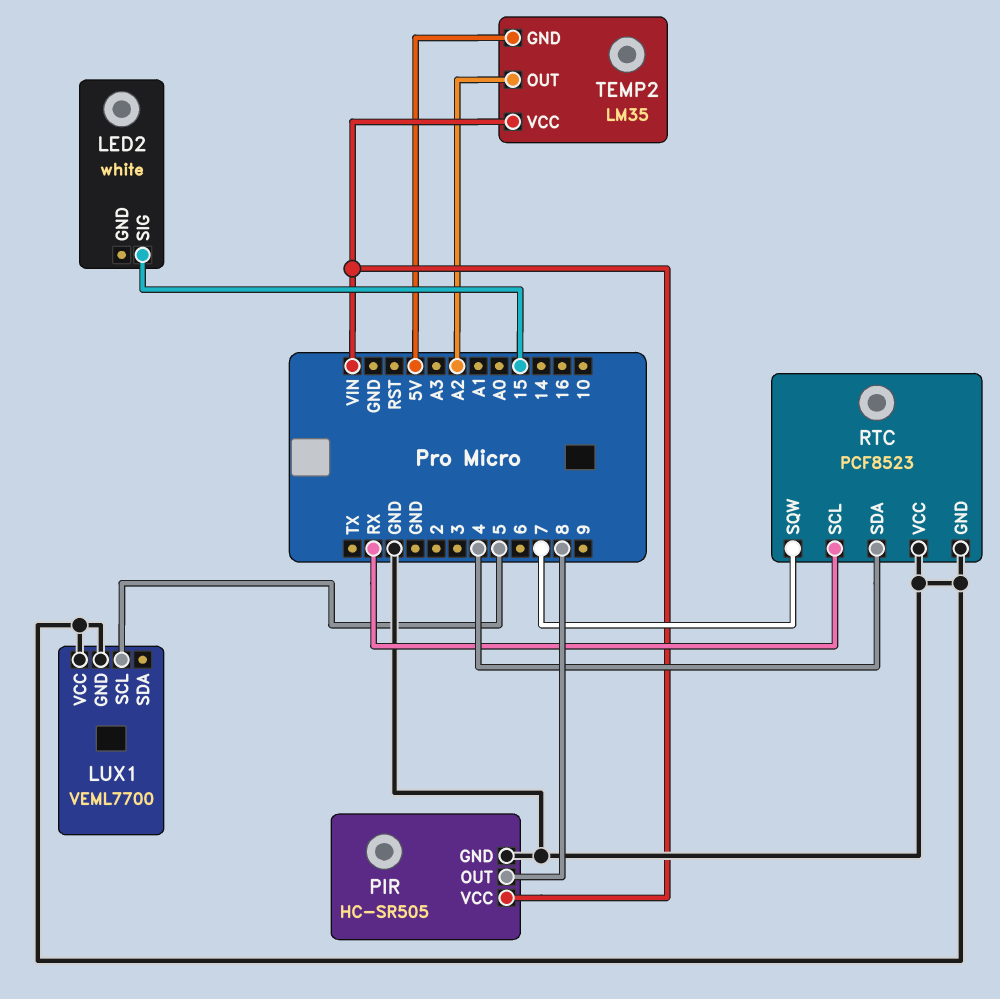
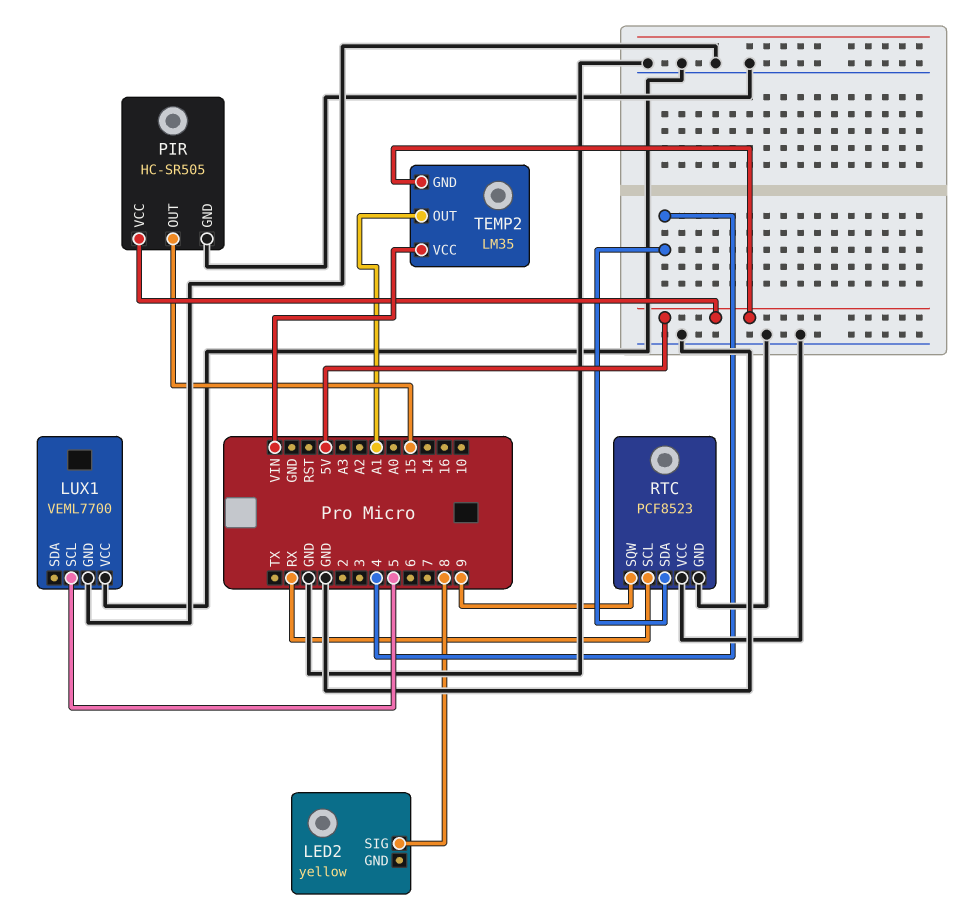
LED2: white -> yellow
LED2 pin SIG: 15 -> 8
PIR pin OUT: 8 -> 15
PIR pin VCC: VIN -> 5V
RTC pin SQW: 7 -> 9
TEMP2 pin OUT: A2 -> A1

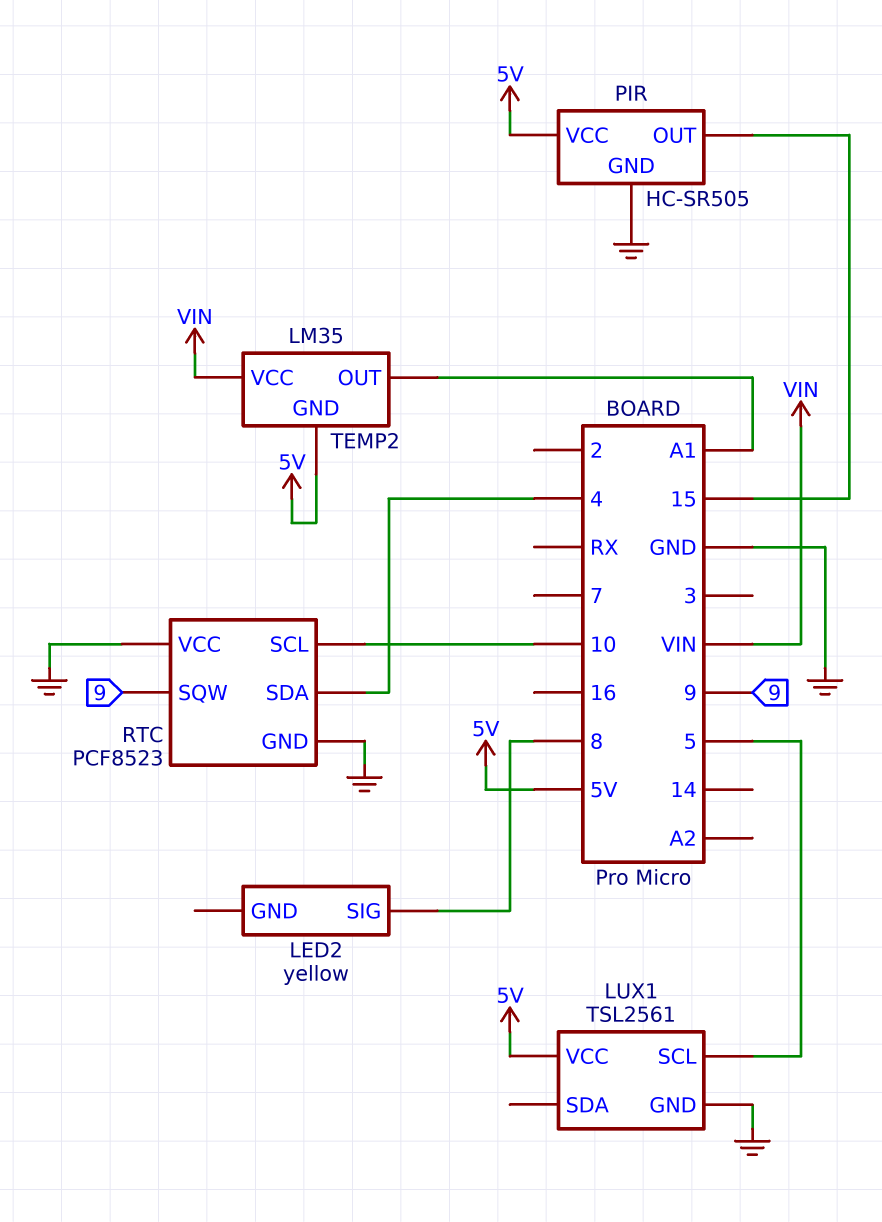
LUX1: VEML7700 -> TSL2561
LUX1 pin VCC: GND -> 5V
RTC pin SCL: RX -> 10

